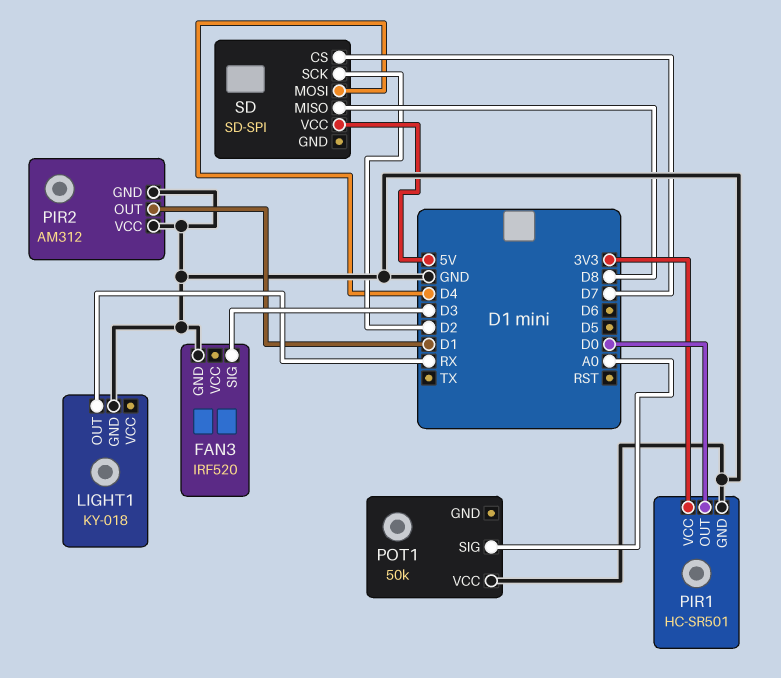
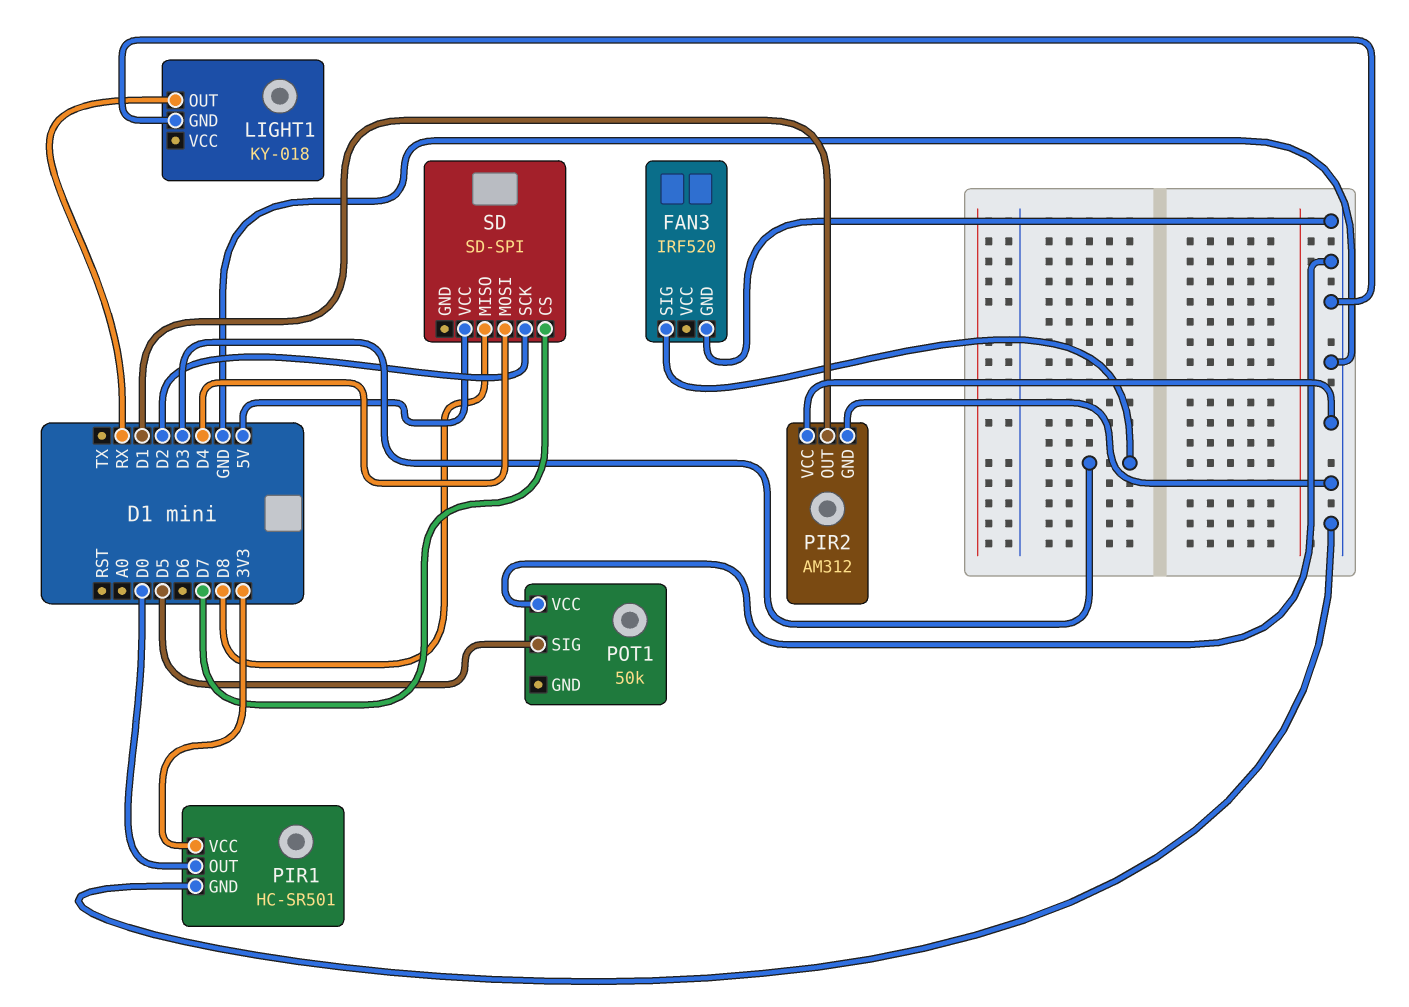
POT1 pin SIG: A0 -> D5

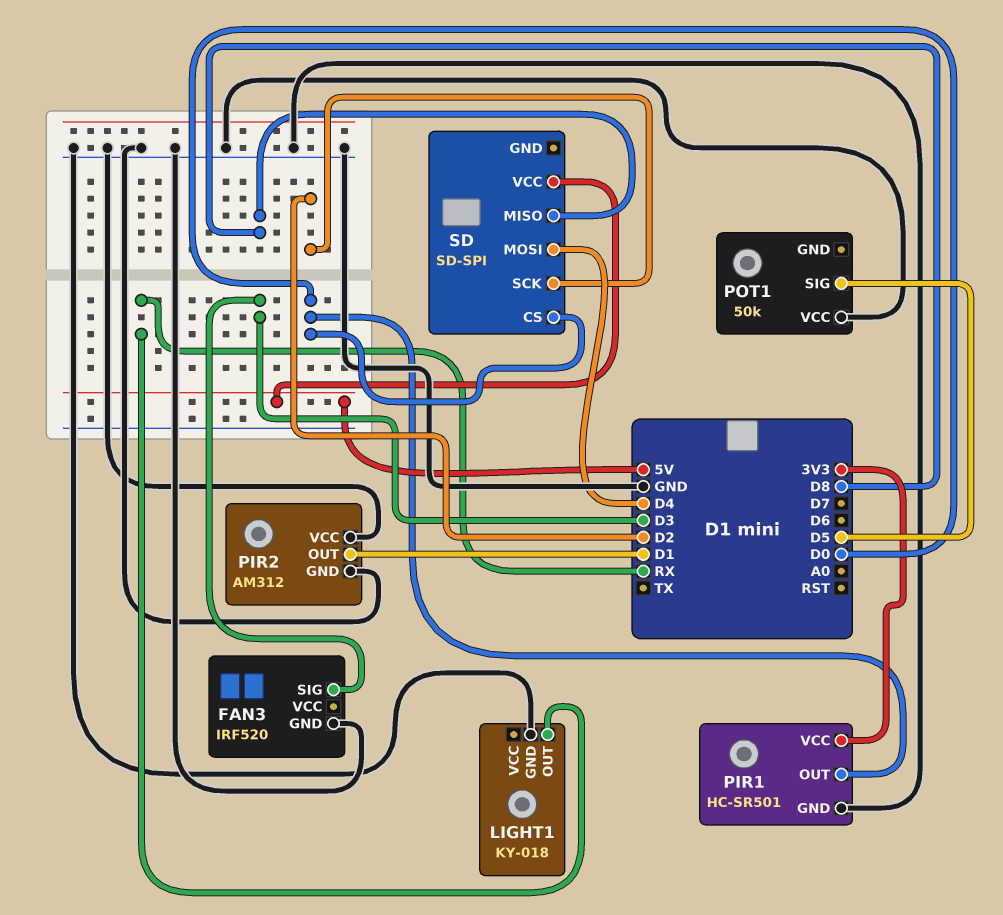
SD pin CS: D7 -> D0

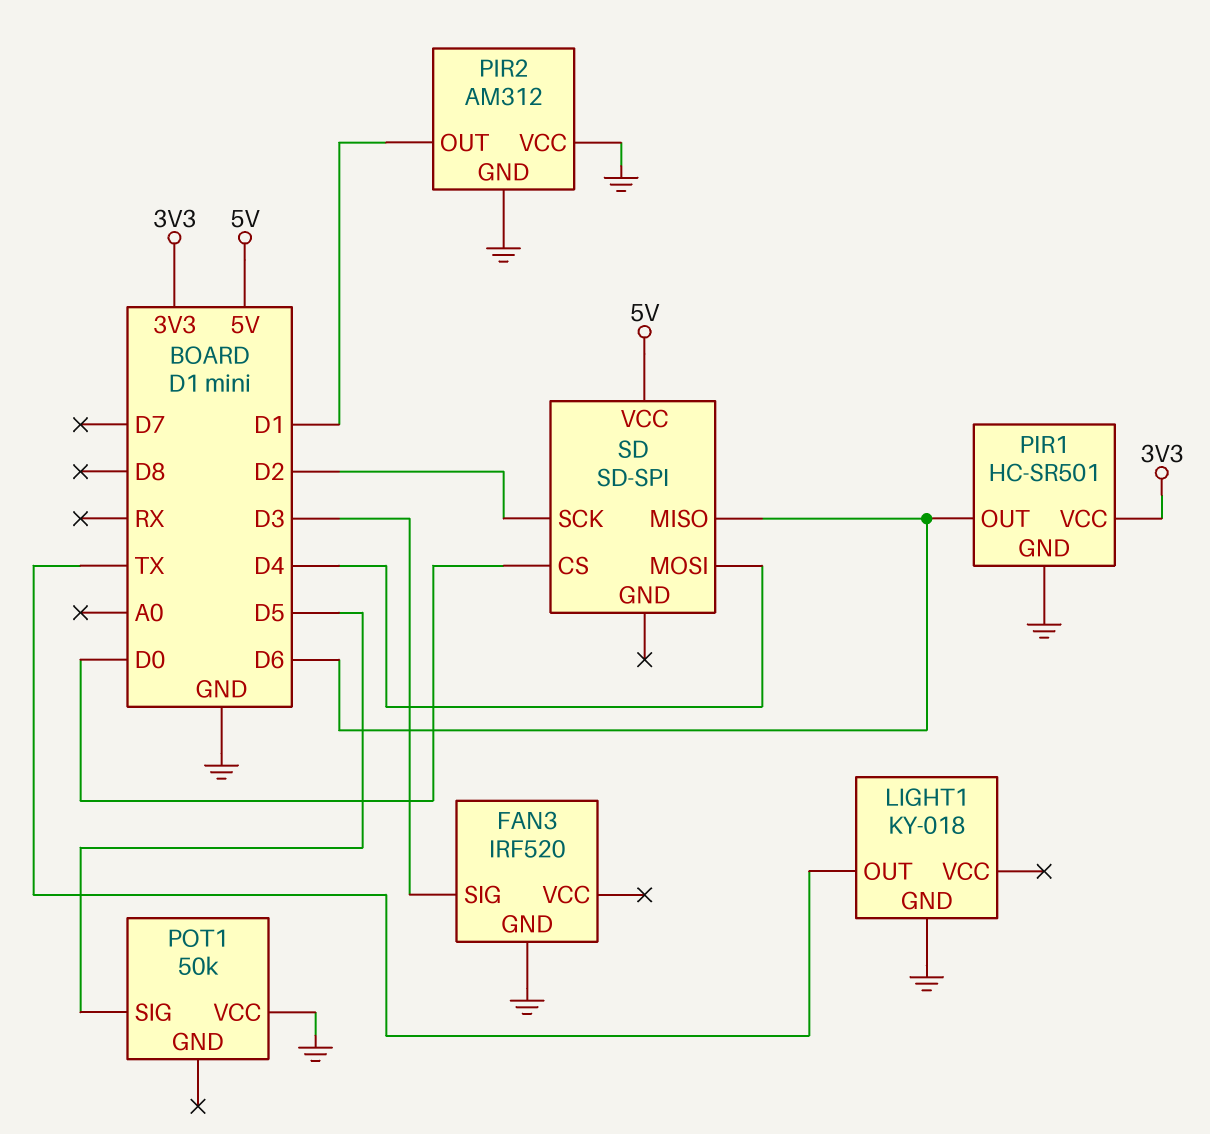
LIGHT1 pin OUT: RX -> TX
PIR1 pin OUT: D0 -> D6
SD pin MISO: D8 -> D6

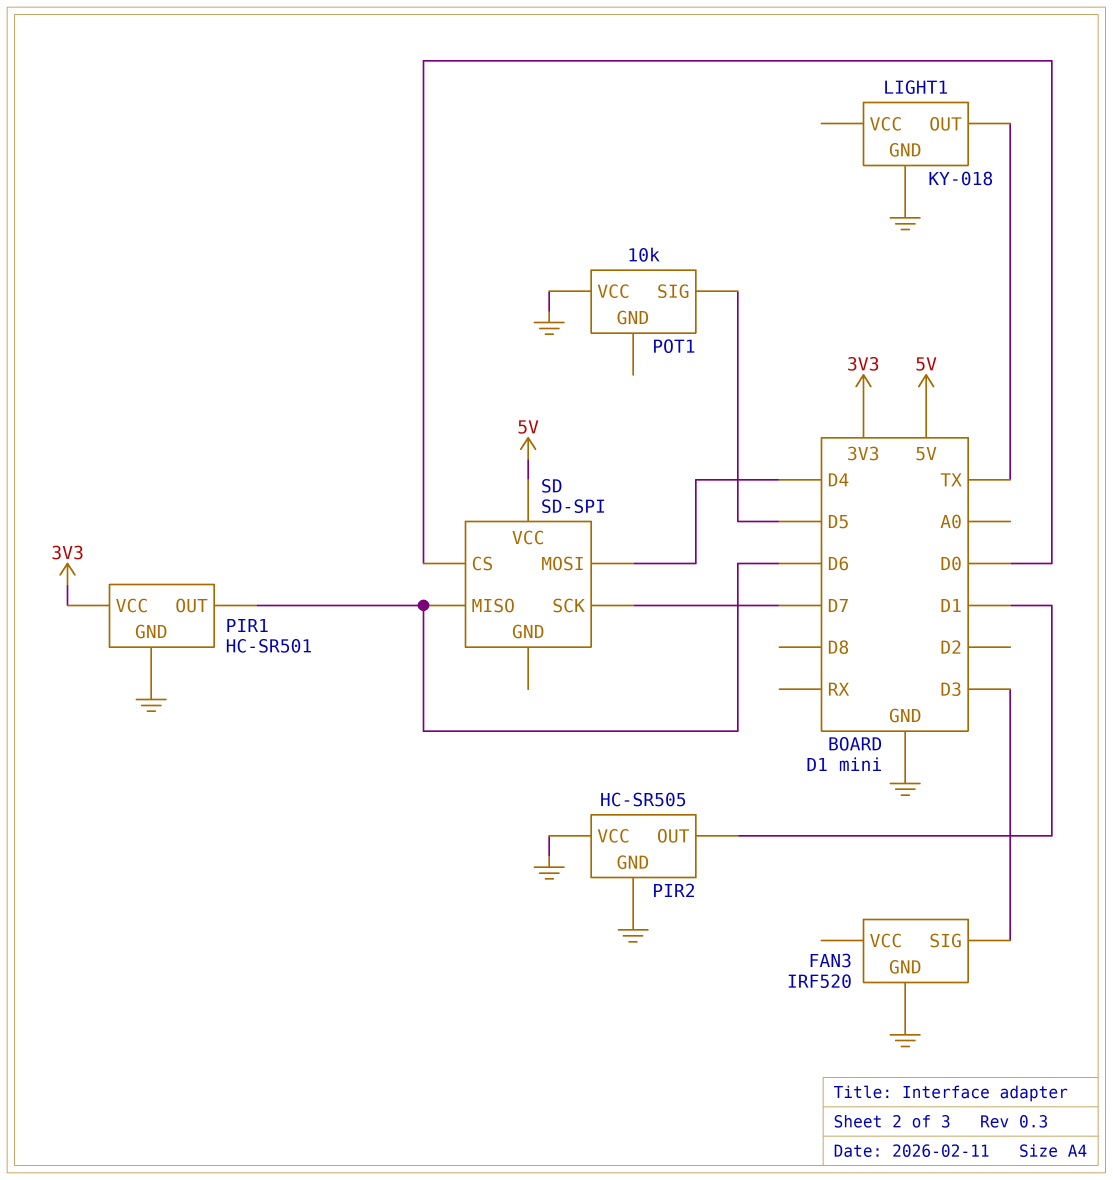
PIR2: AM312 -> HC-SR505
POT1: 50k -> 10k
SD pin SCK: D2 -> D7

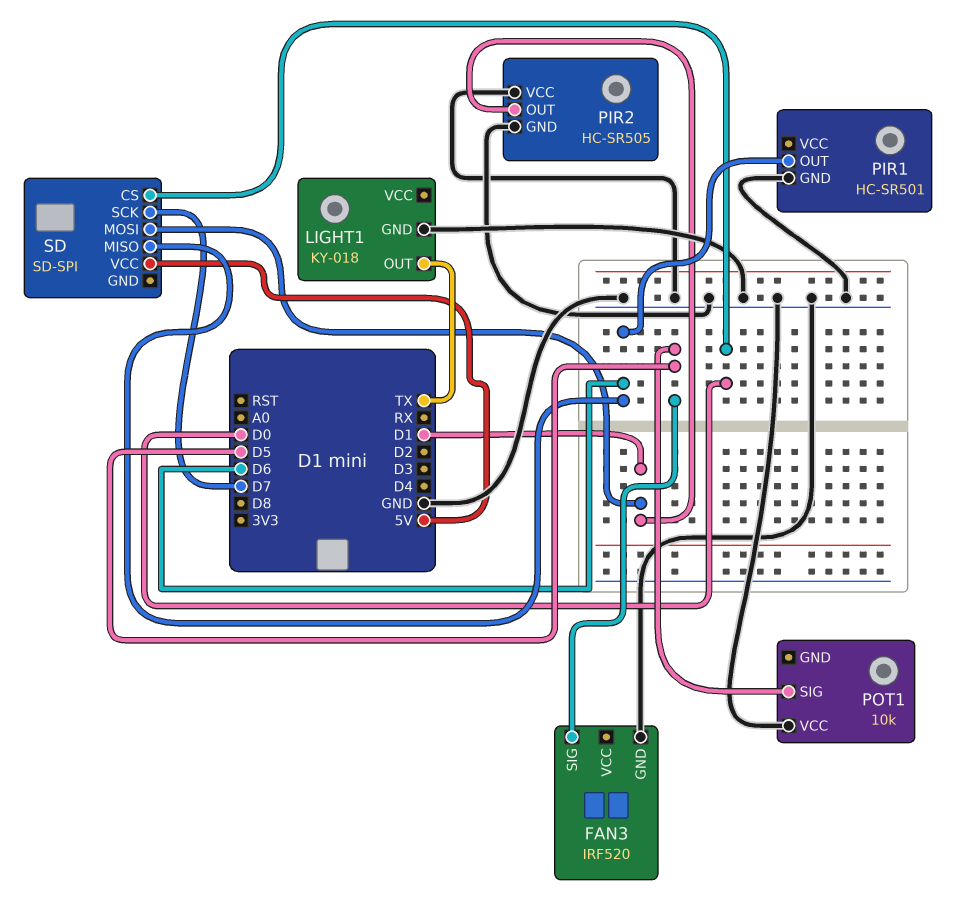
FAN3 pin SIG: D3 -> D5
PIR1 pin VCC: 3V3 -> none
SD pin MOSI: D4 -> D1

